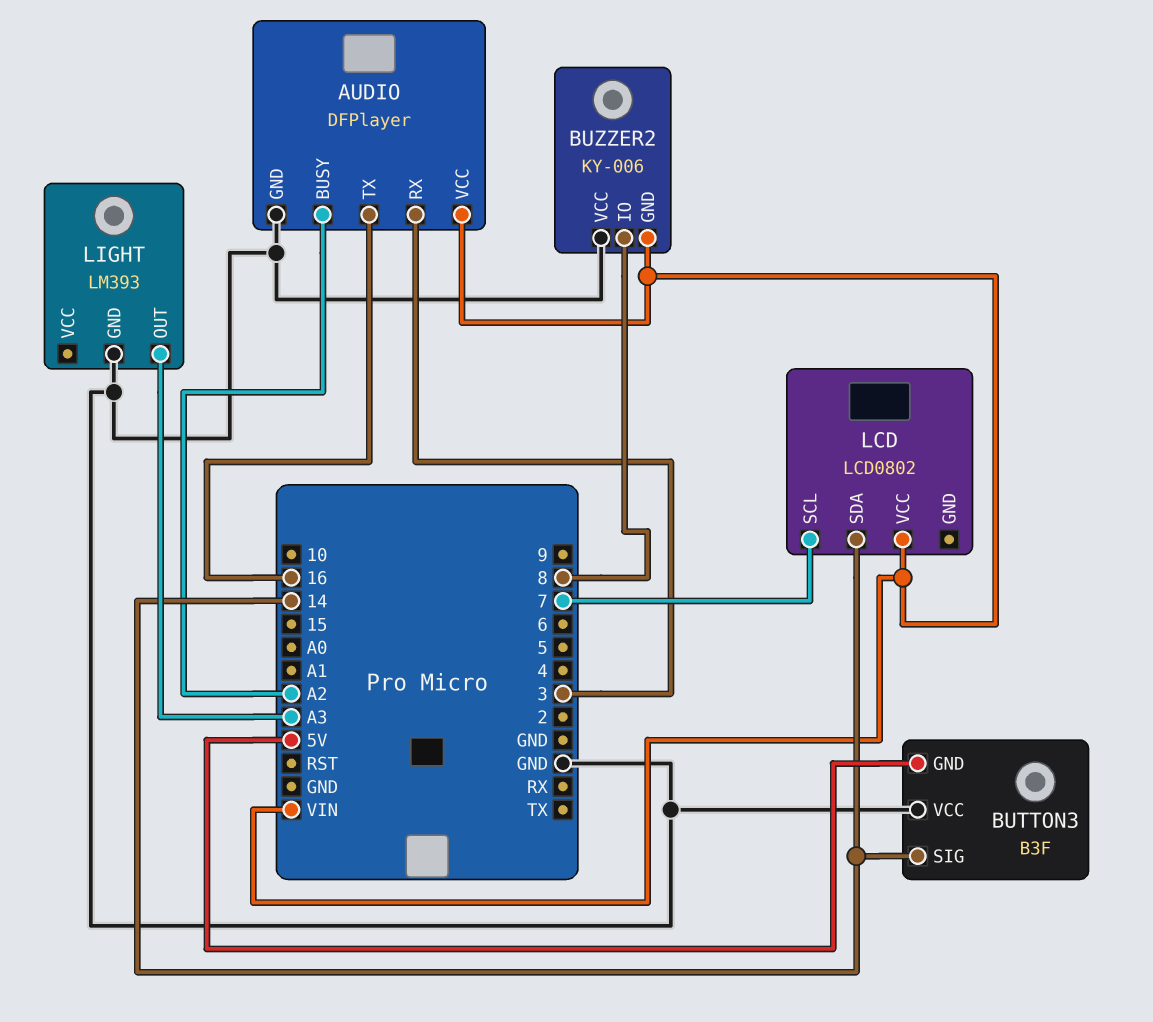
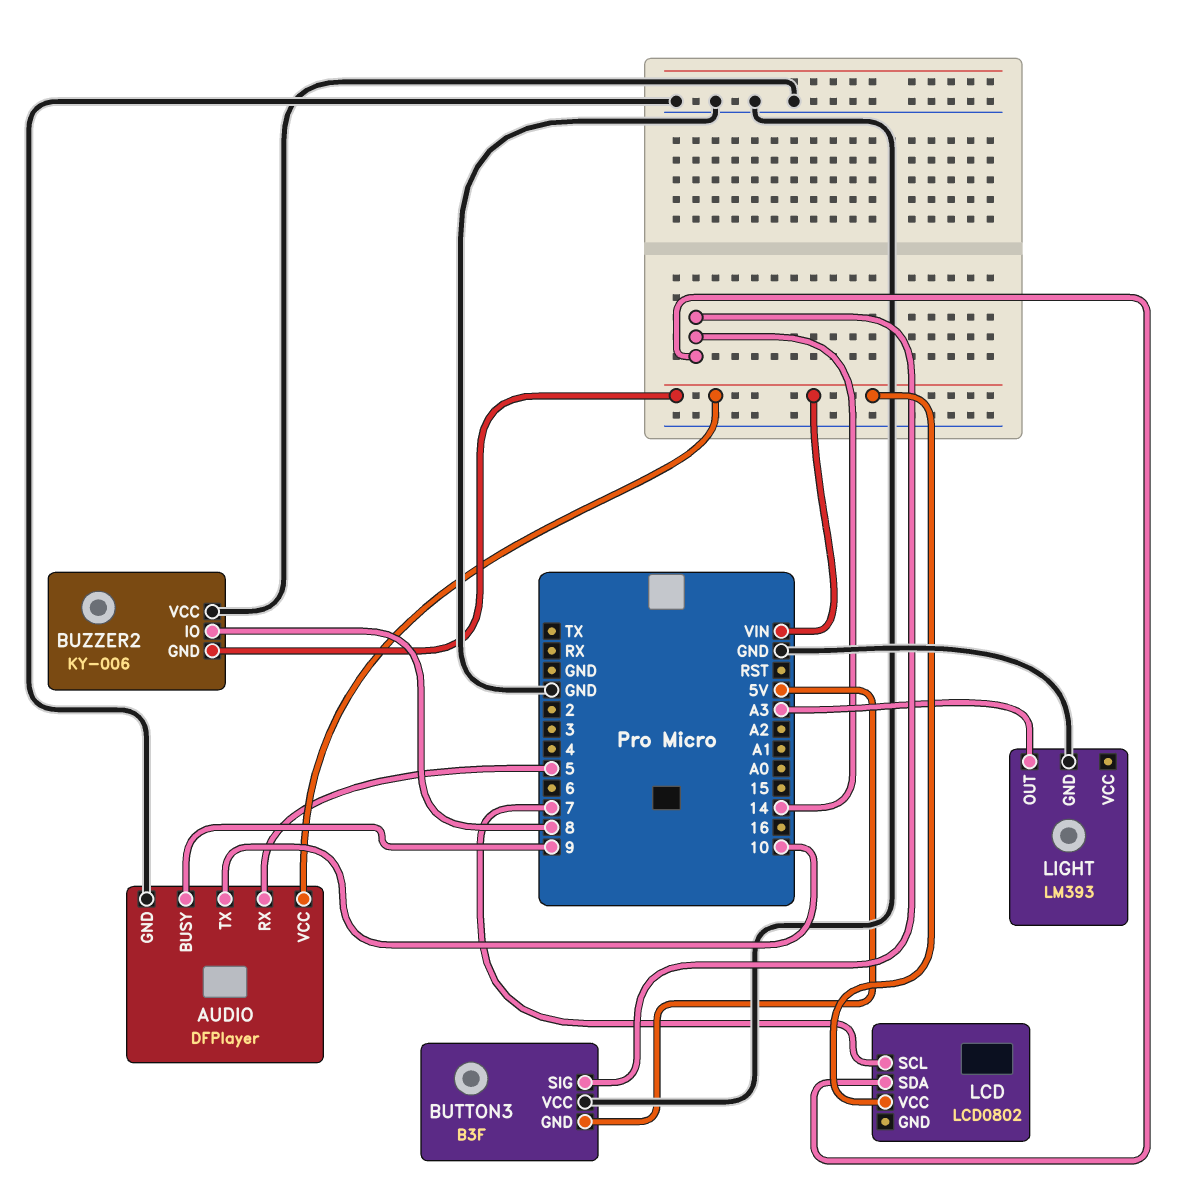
AUDIO pin BUSY: A2 -> 9
AUDIO pin RX: 3 -> 5
AUDIO pin TX: 16 -> 10

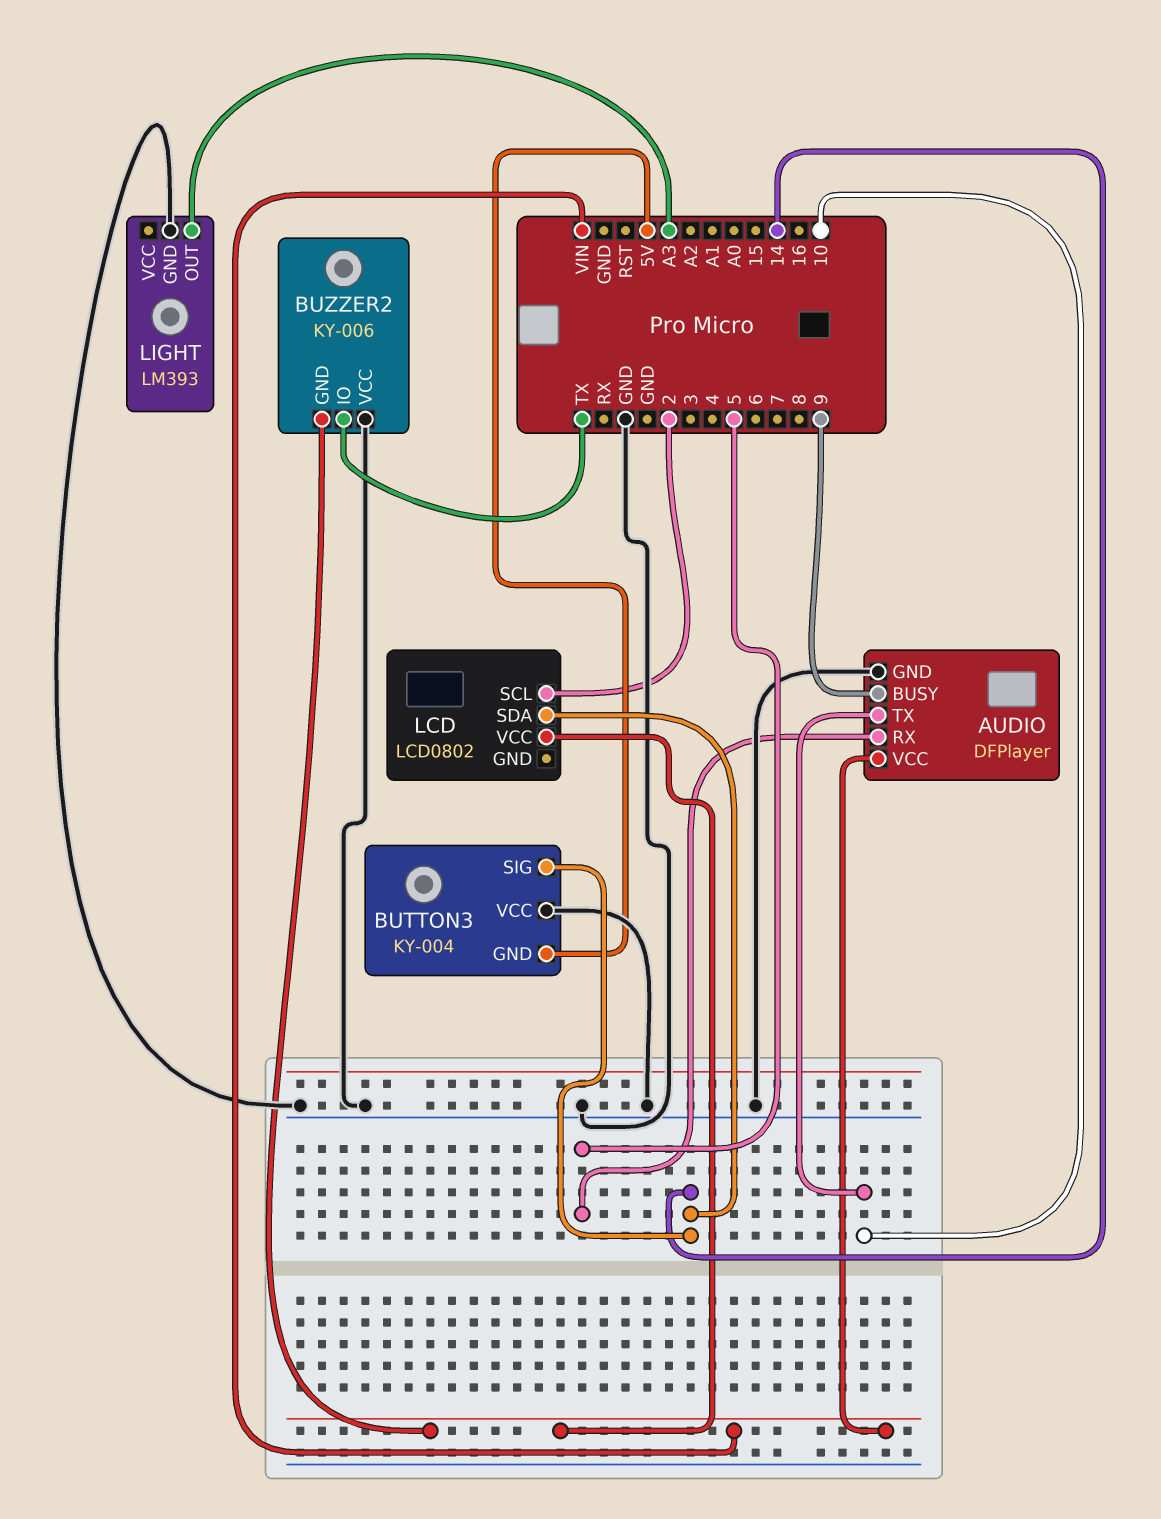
BUTTON3: B3F -> KY-004
BUZZER2 pin IO: 8 -> TX
LCD pin SCL: 7 -> 2

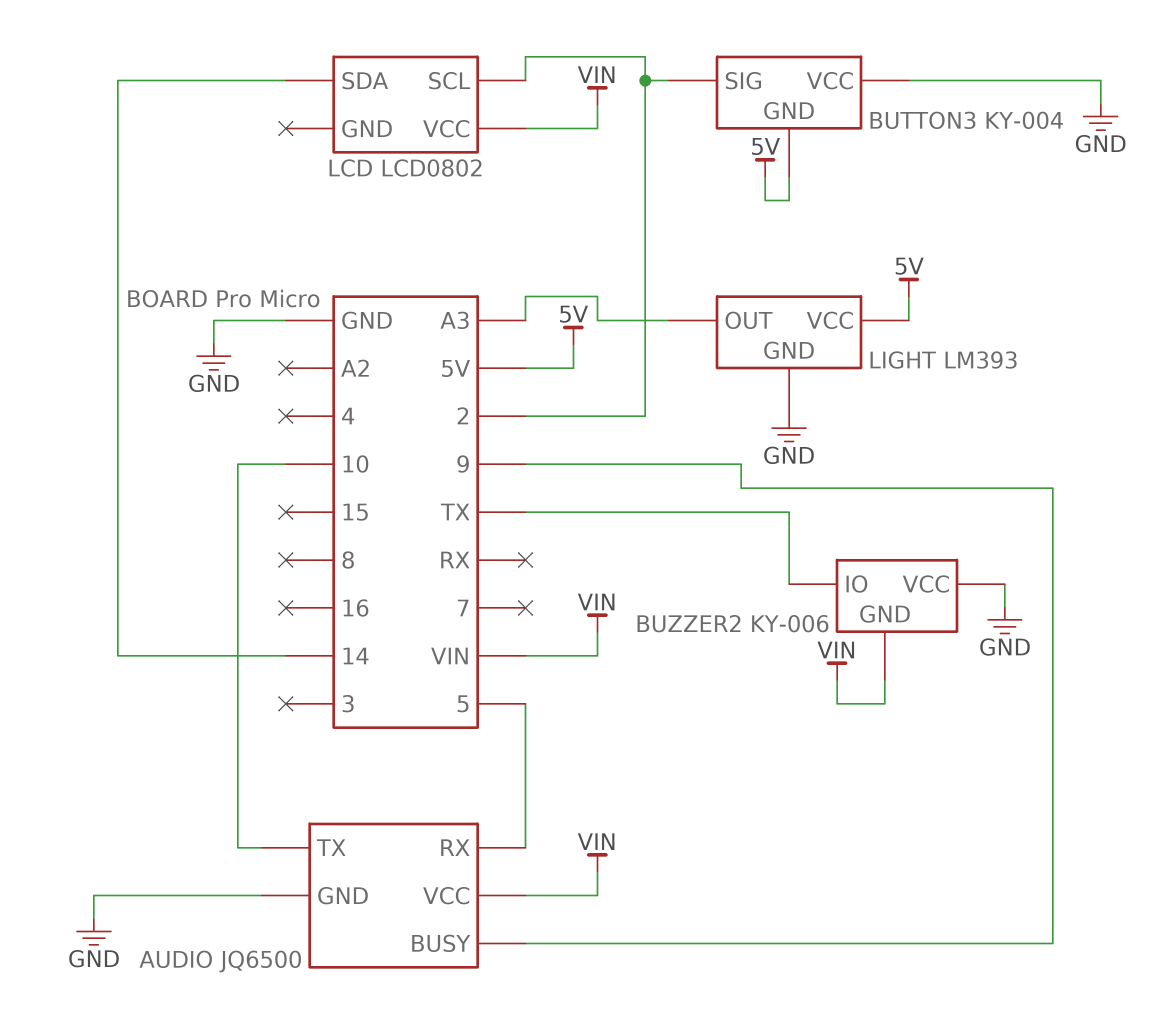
AUDIO: DFPlayer -> JQ6500
BUTTON3 pin SIG: 14 -> 2
LIGHT pin VCC: none -> 5V

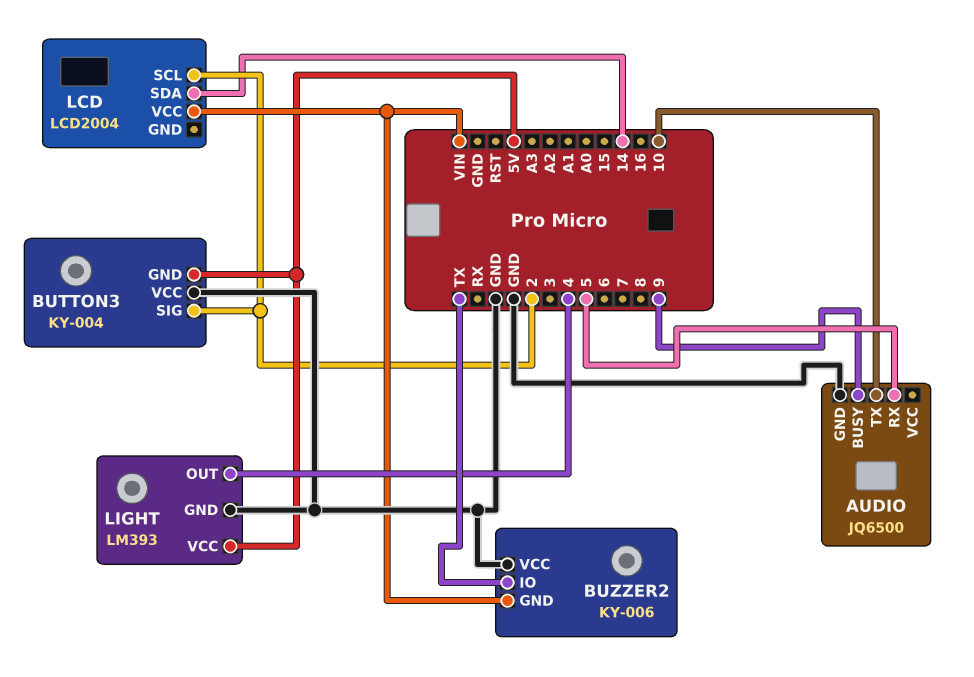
AUDIO pin VCC: VIN -> none
LCD: LCD0802 -> LCD2004
LIGHT pin OUT: A3 -> 4

